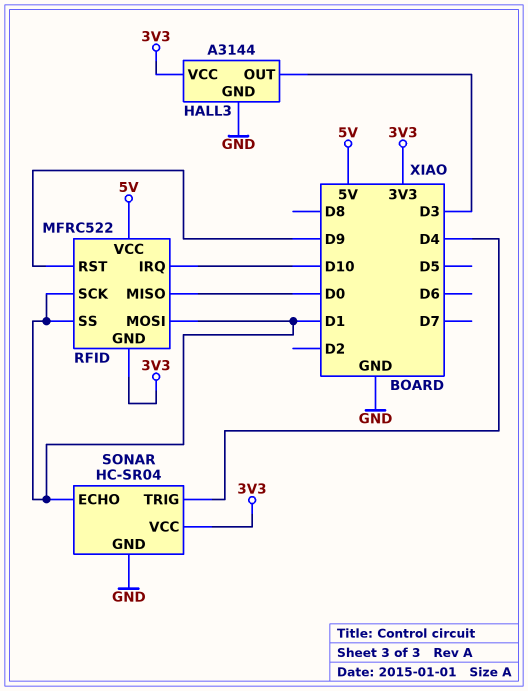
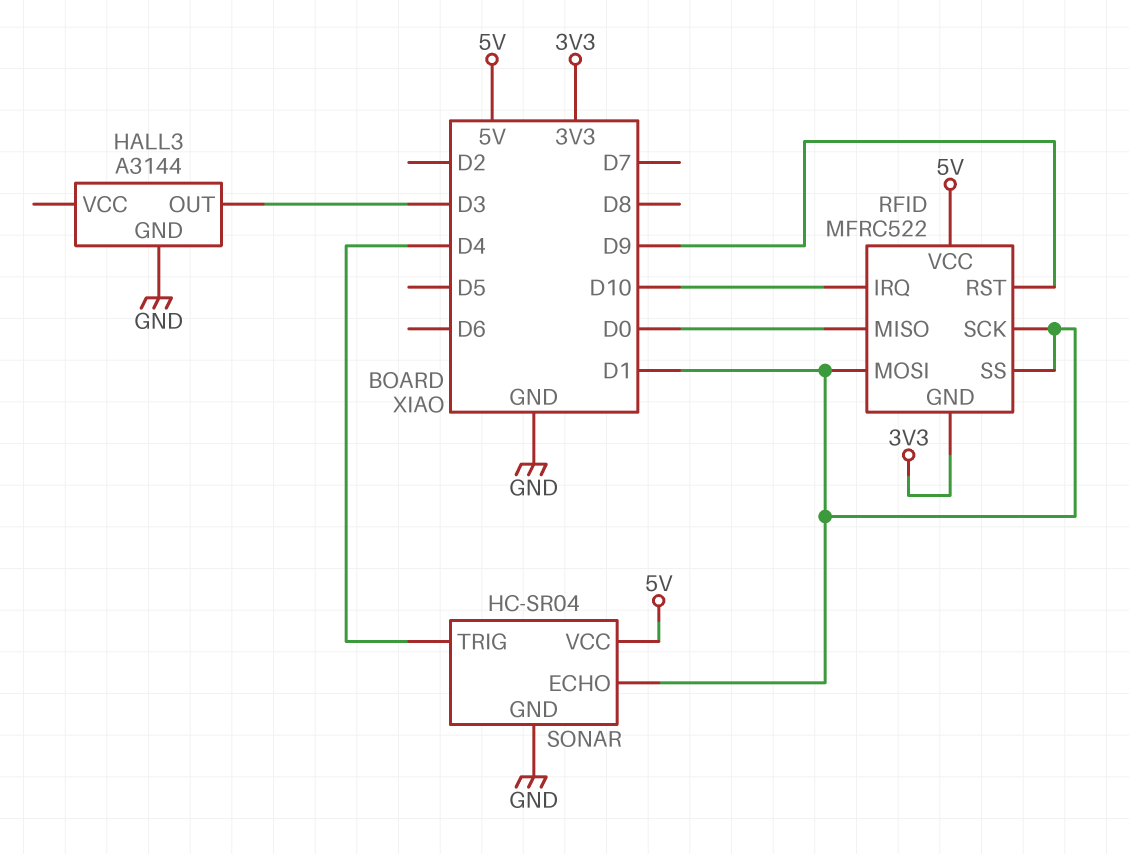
HALL3 pin VCC: 3V3 -> none
SONAR pin VCC: 3V3 -> 5V

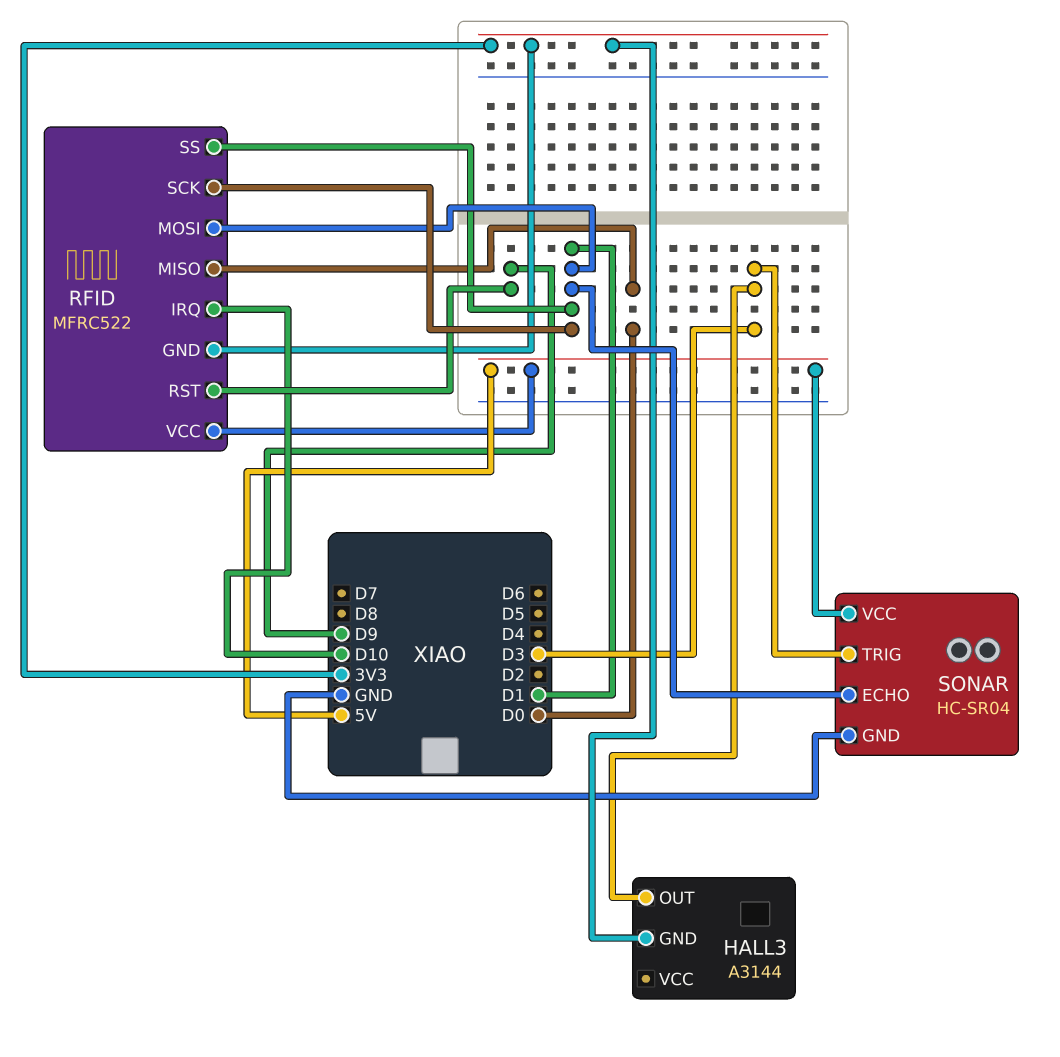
HALL3 pin GND: GND -> 3V3
SONAR pin TRIG: D4 -> D3

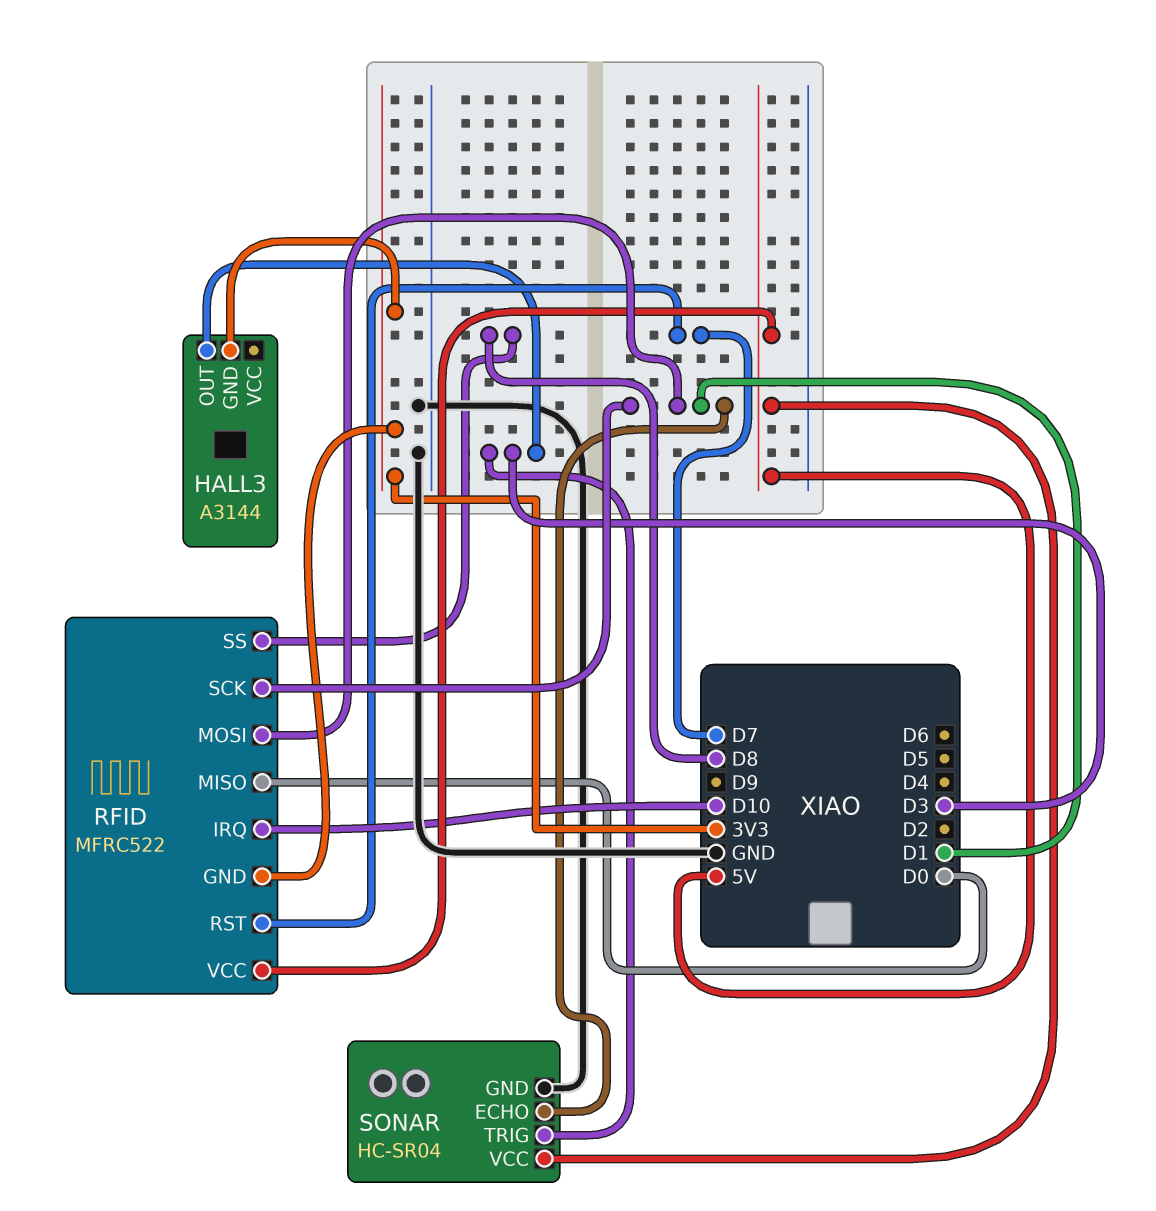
RFID pin RST: D9 -> D7
RFID pin SS: D1 -> D8

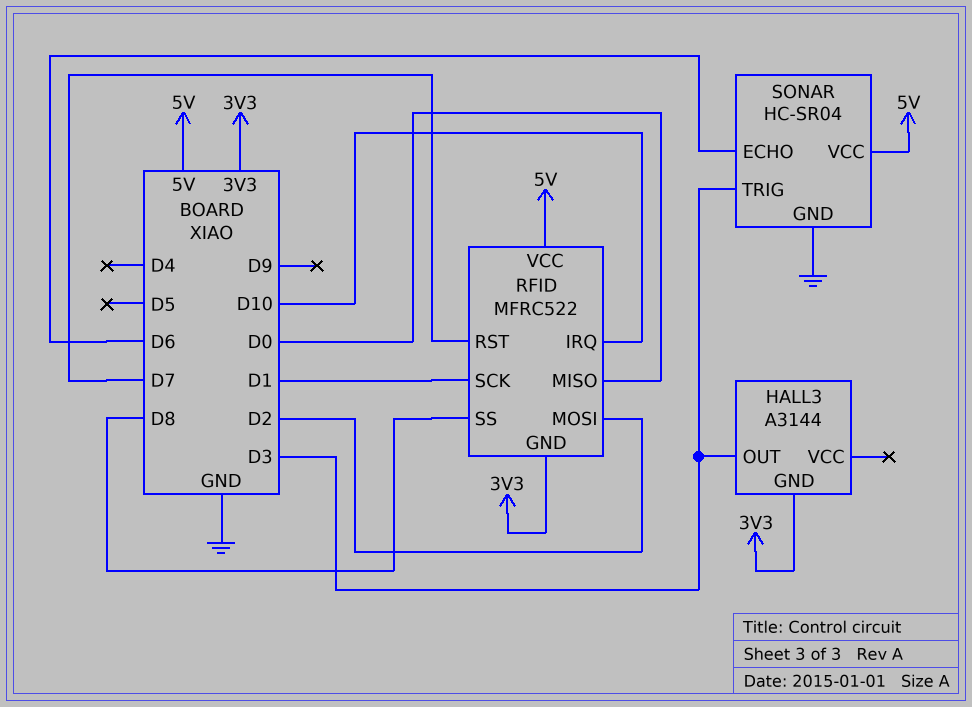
RFID pin MOSI: D1 -> D2
SONAR pin ECHO: D1 -> D6

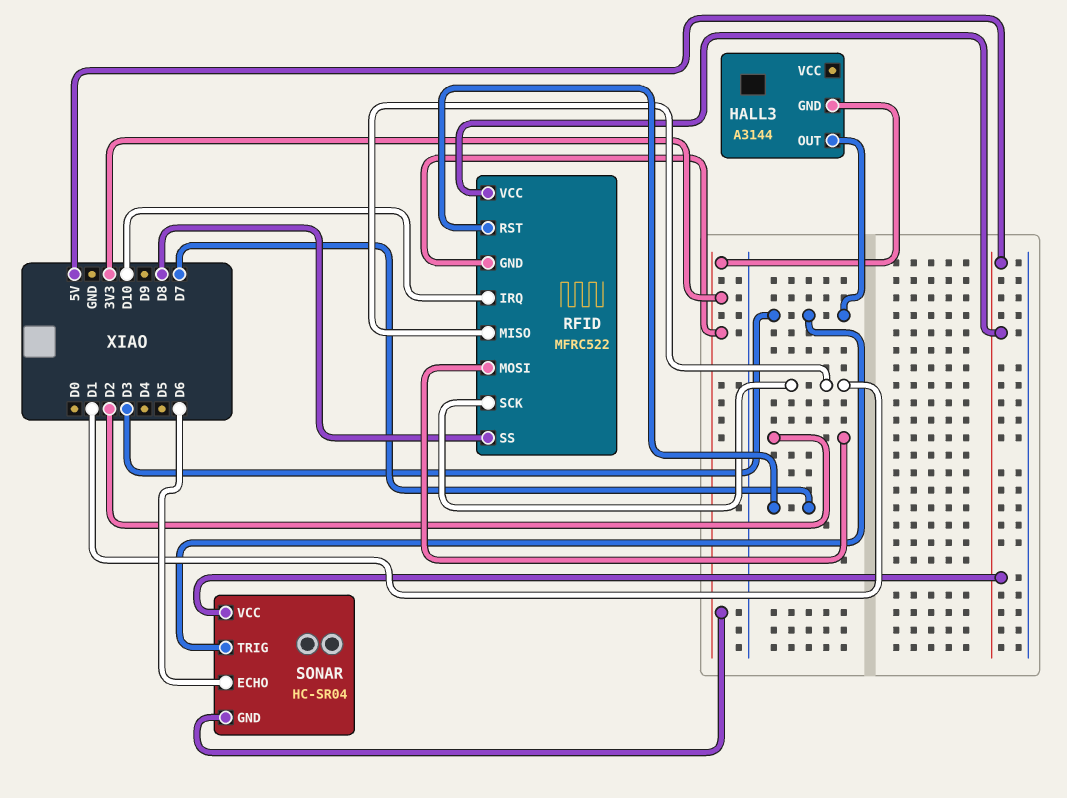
RFID pin MISO: D0 -> D1
SONAR pin GND: GND -> 3V3

